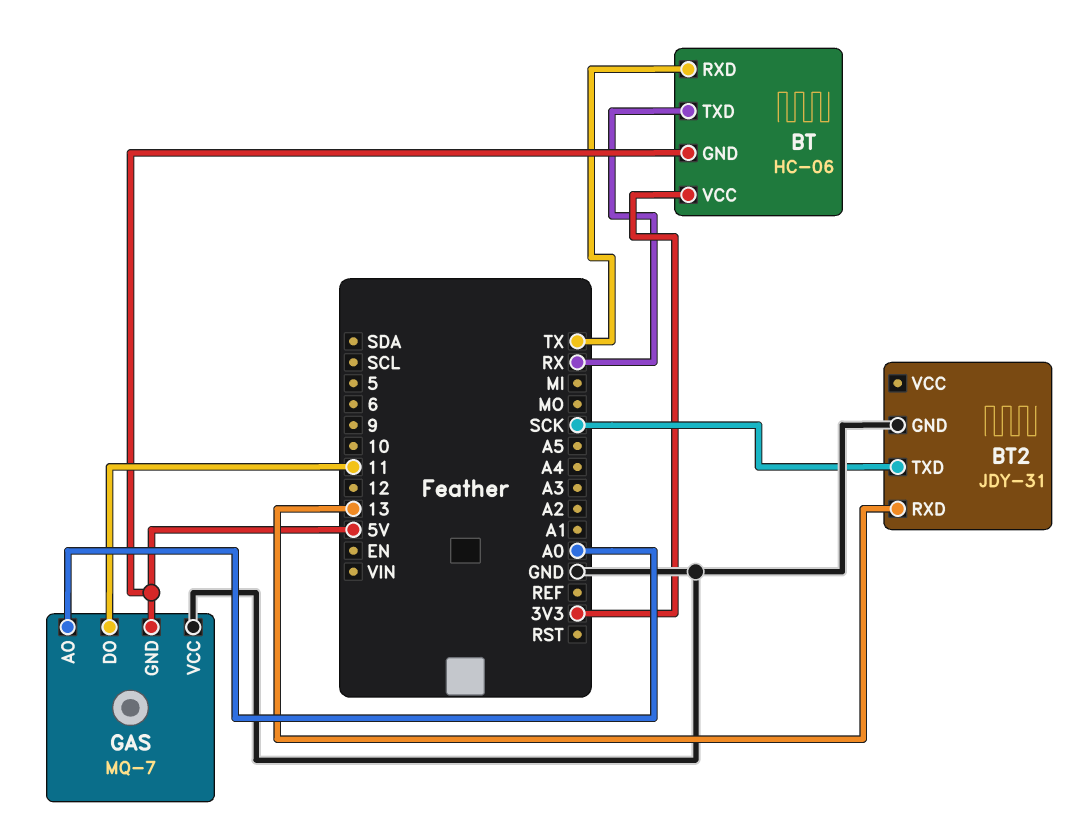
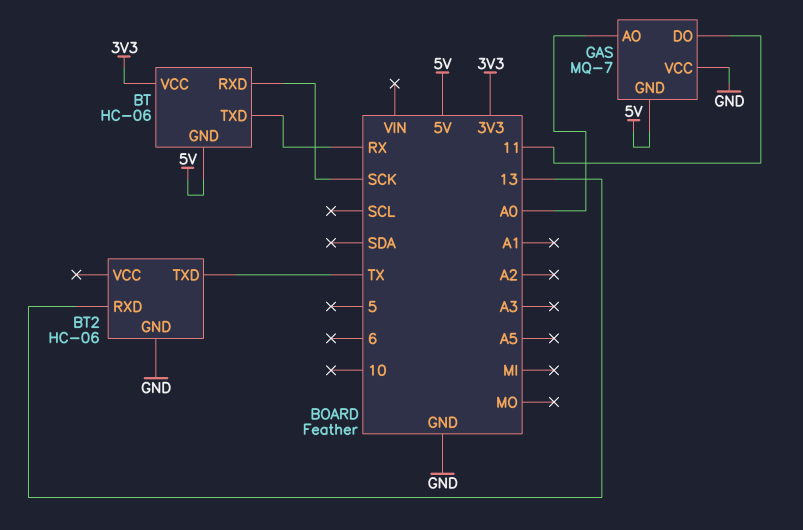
BT pin RXD: TX -> SCK
BT2: JDY-31 -> HC-06
BT2 pin TXD: SCK -> TX

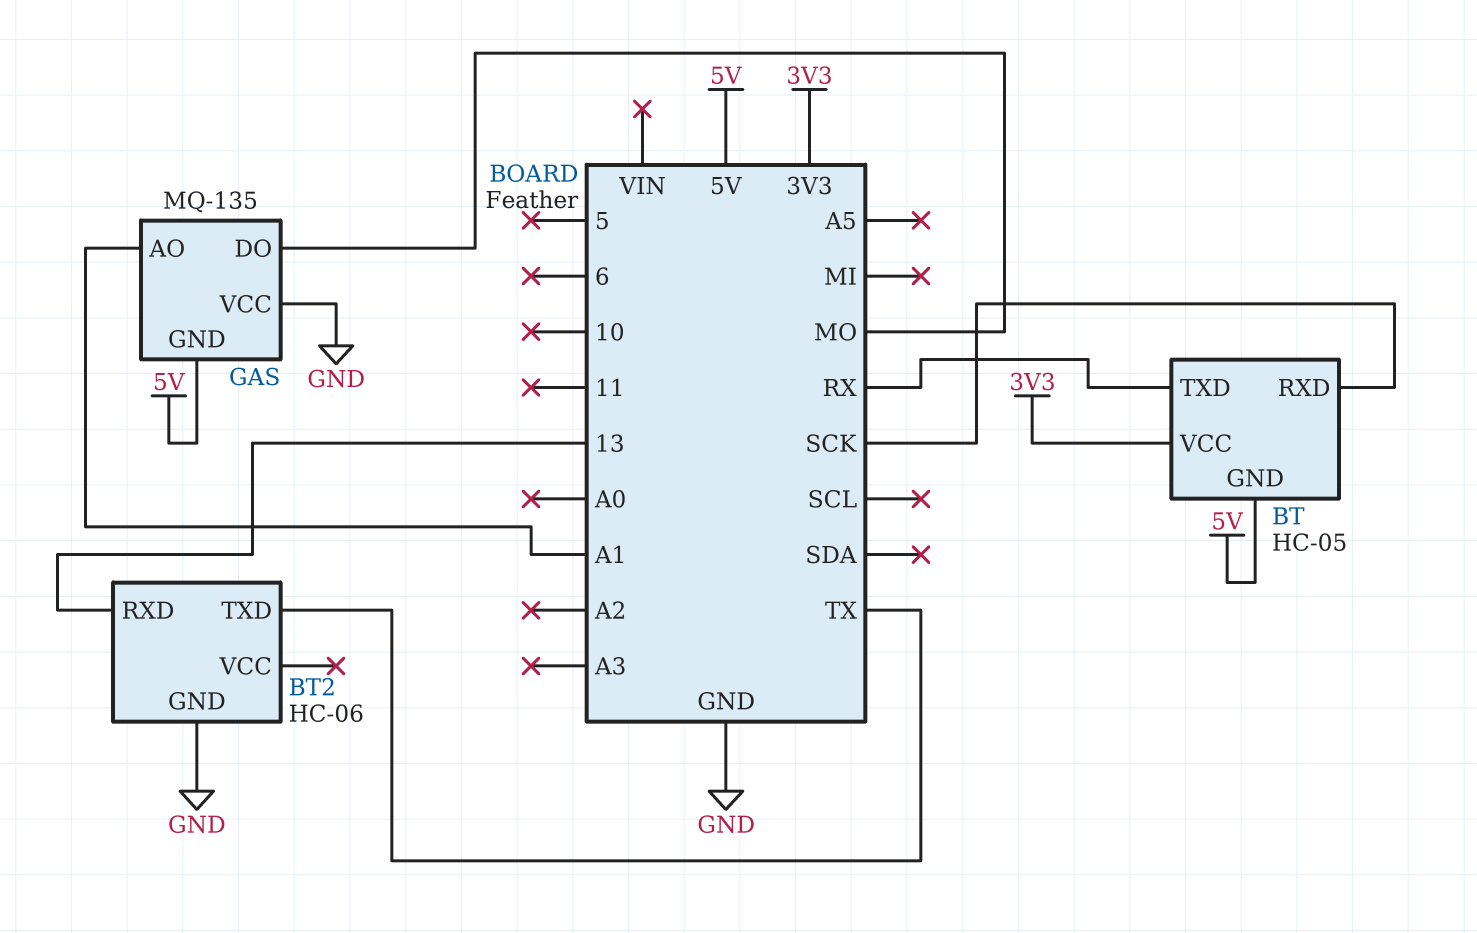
BT: HC-06 -> HC-05
GAS: MQ-7 -> MQ-135
GAS pin AO: A0 -> A1
GAS pin DO: 11 -> MO

